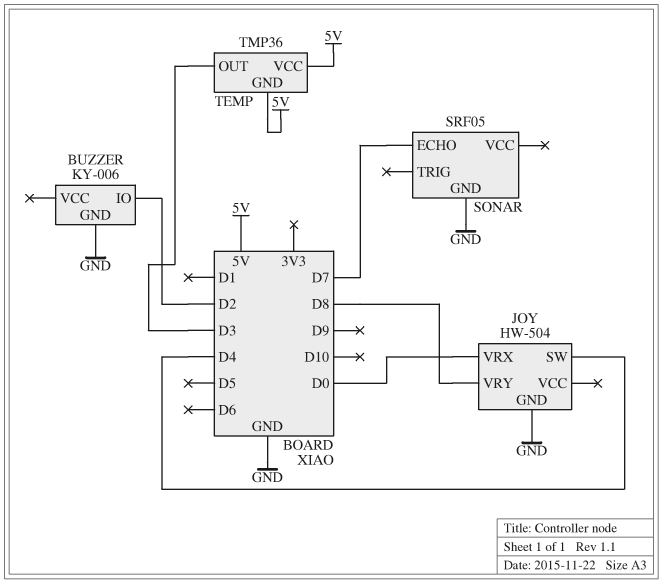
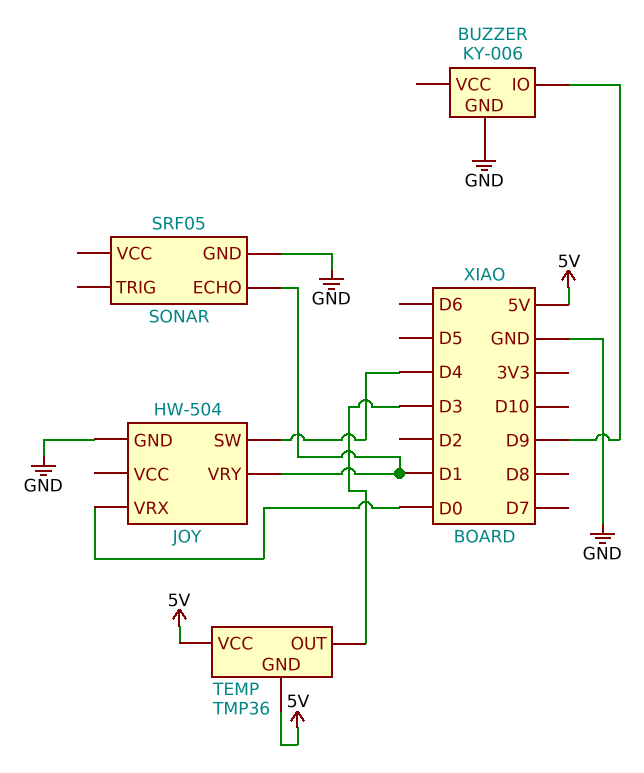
BUZZER pin IO: D2 -> D9
JOY pin VRY: D8 -> D1
SONAR pin ECHO: D7 -> D1

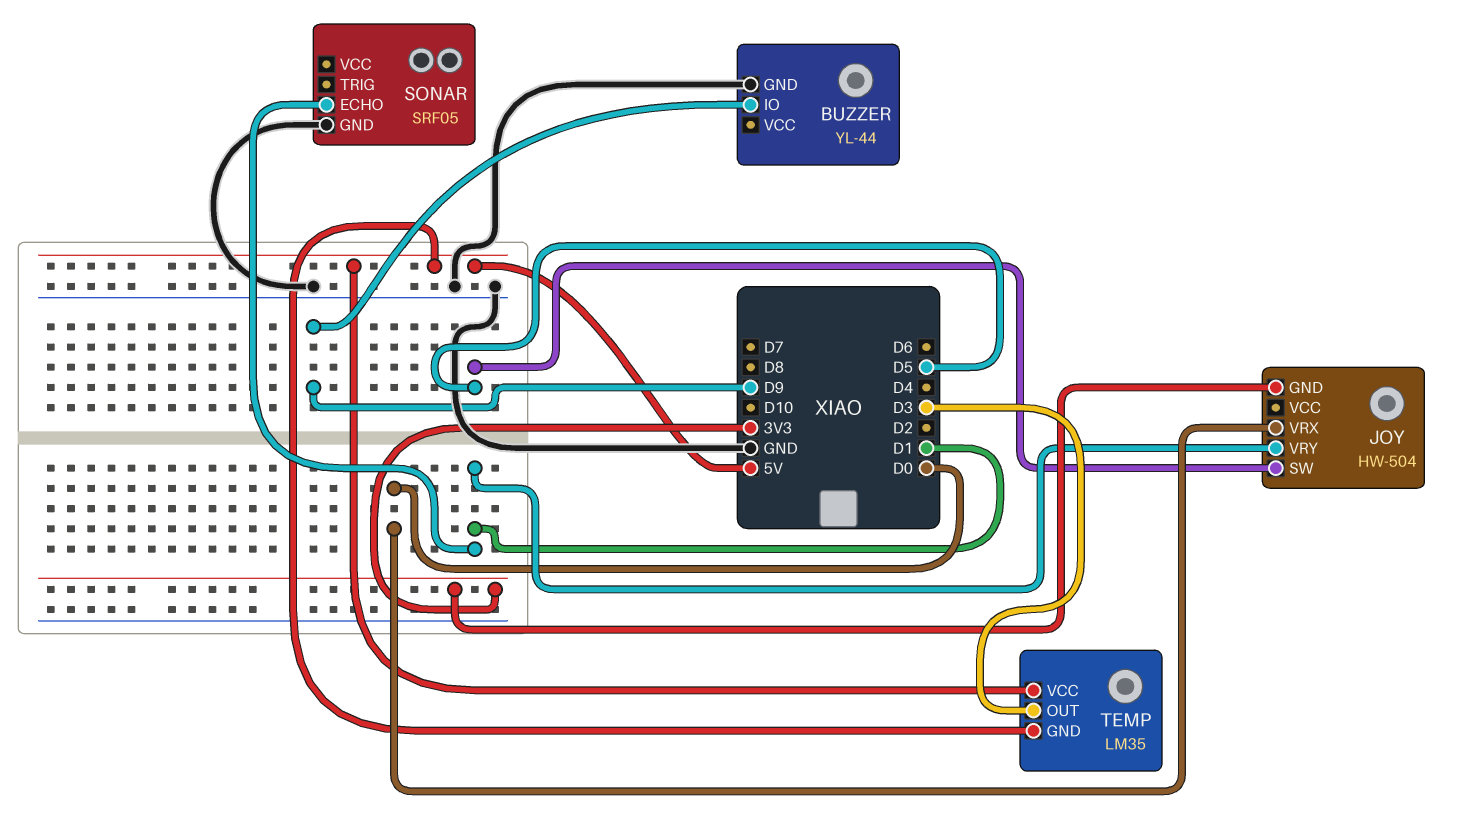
BUZZER: KY-006 -> YL-44
JOY pin GND: GND -> 3V3
JOY pin SW: D4 -> D5
TEMP: TMP36 -> LM35

